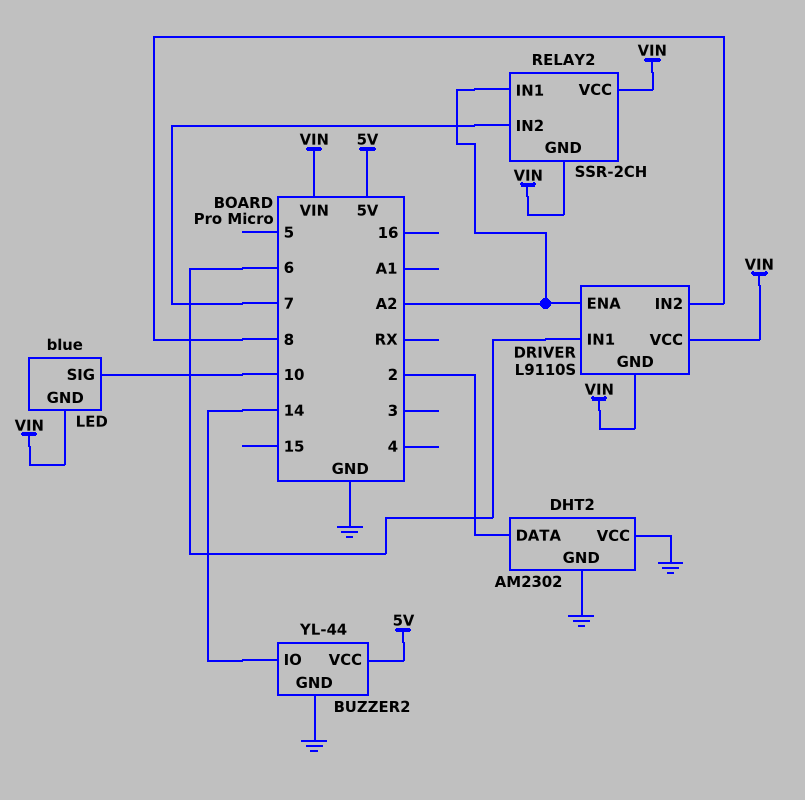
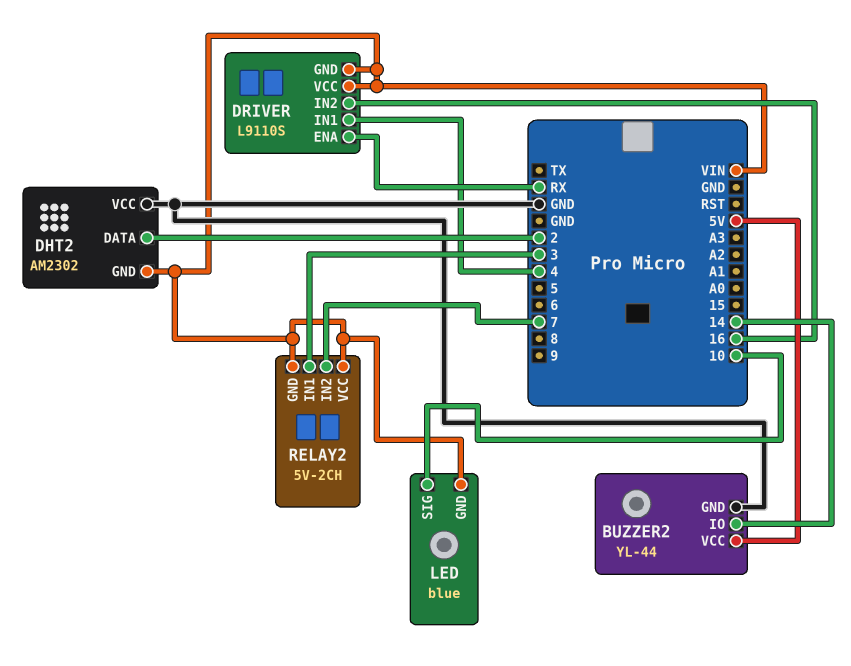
DHT2 pin GND: GND -> VIN
DRIVER pin ENA: A2 -> RX
DRIVER pin IN1: 6 -> 4
DRIVER pin IN2: 8 -> 16
RELAY2: SSR-2CH -> 5V-2CH
RELAY2 pin IN1: A2 -> 3

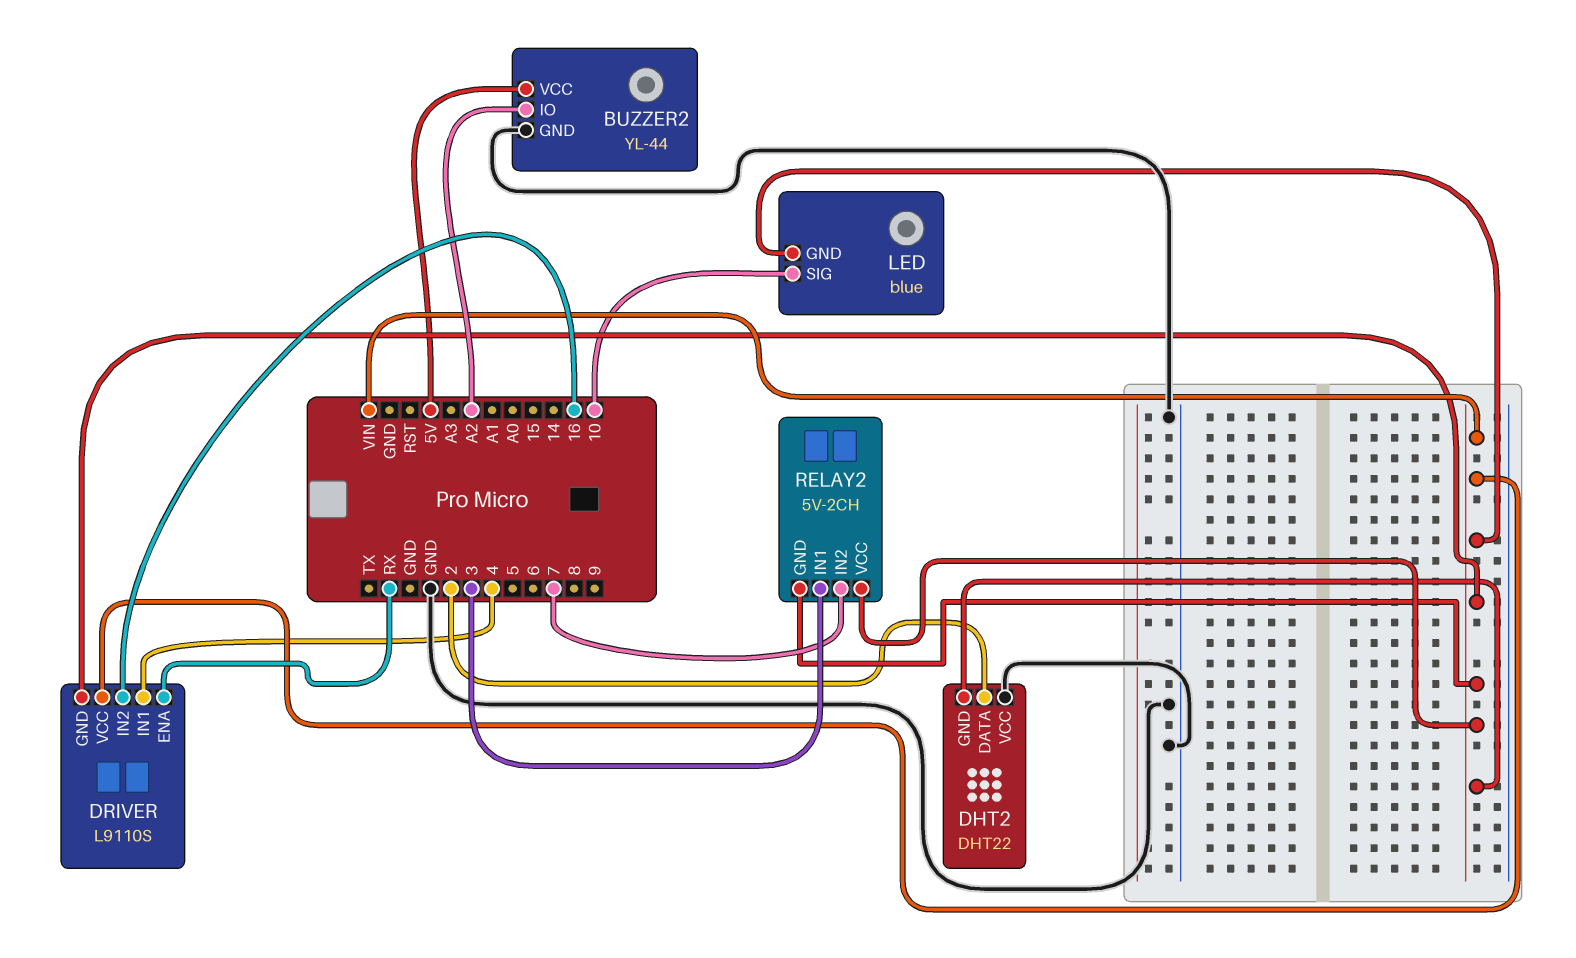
BUZZER2 pin IO: 14 -> A2
DHT2: AM2302 -> DHT22

